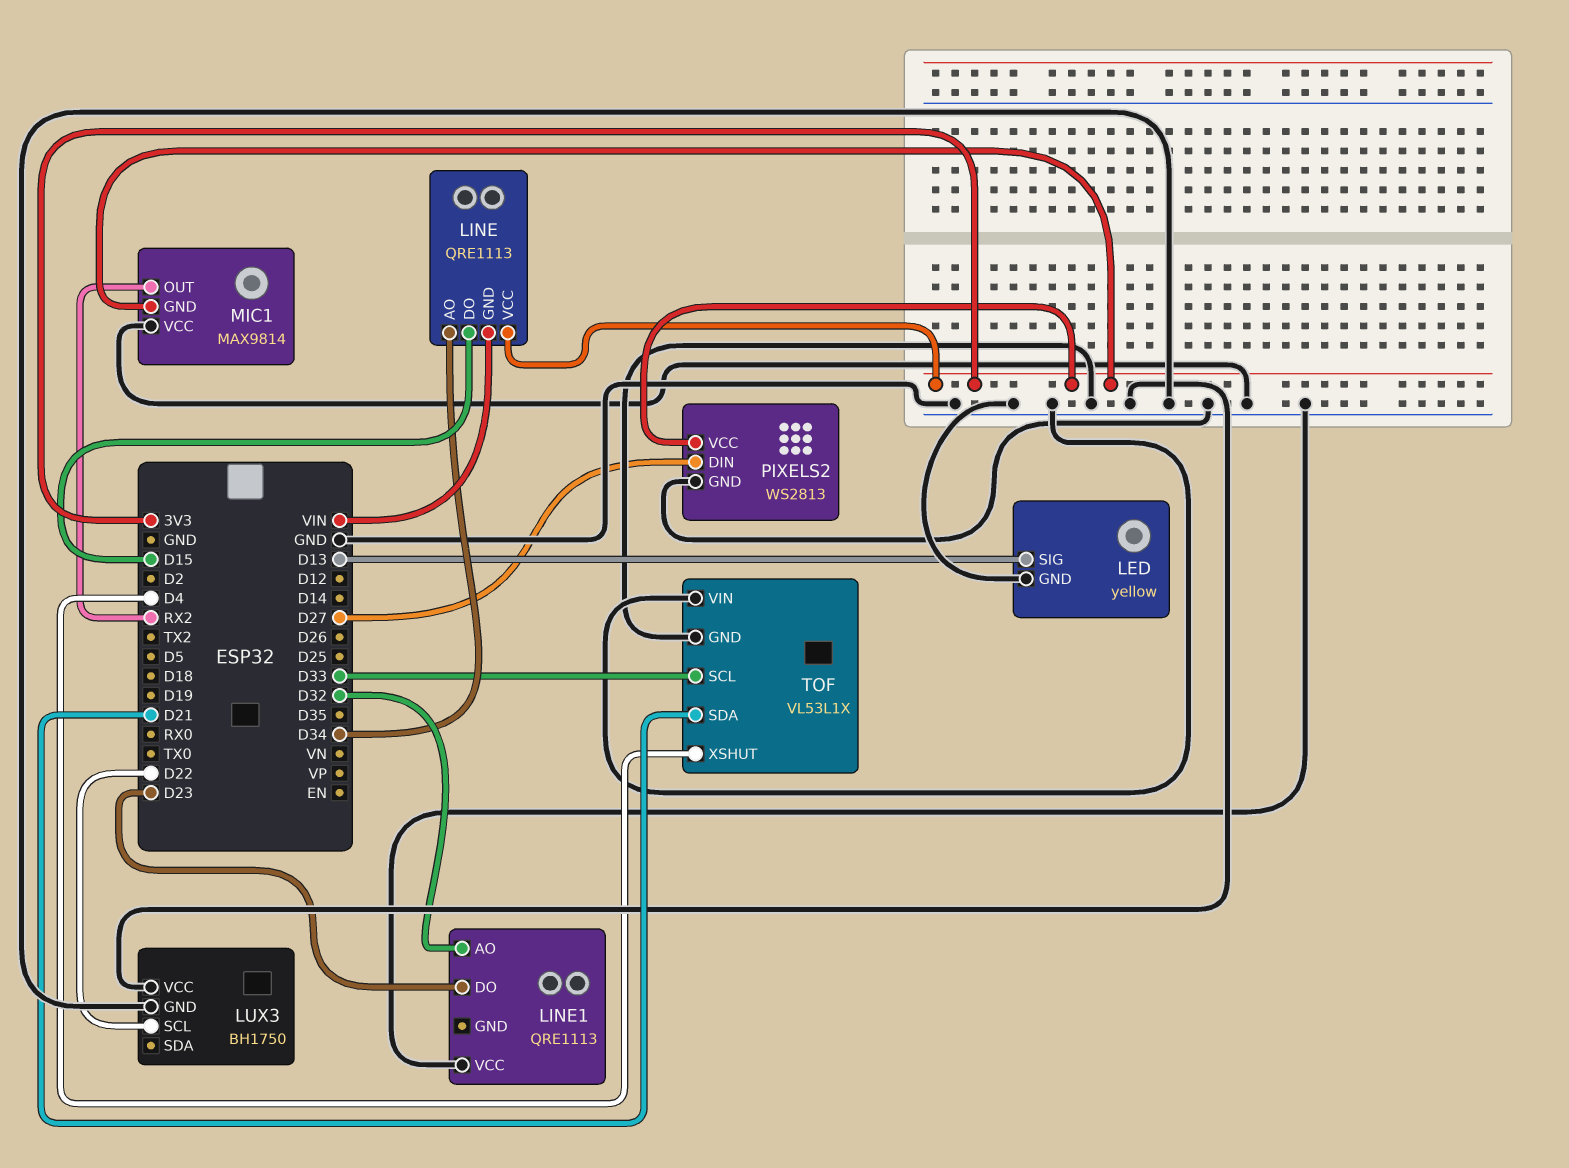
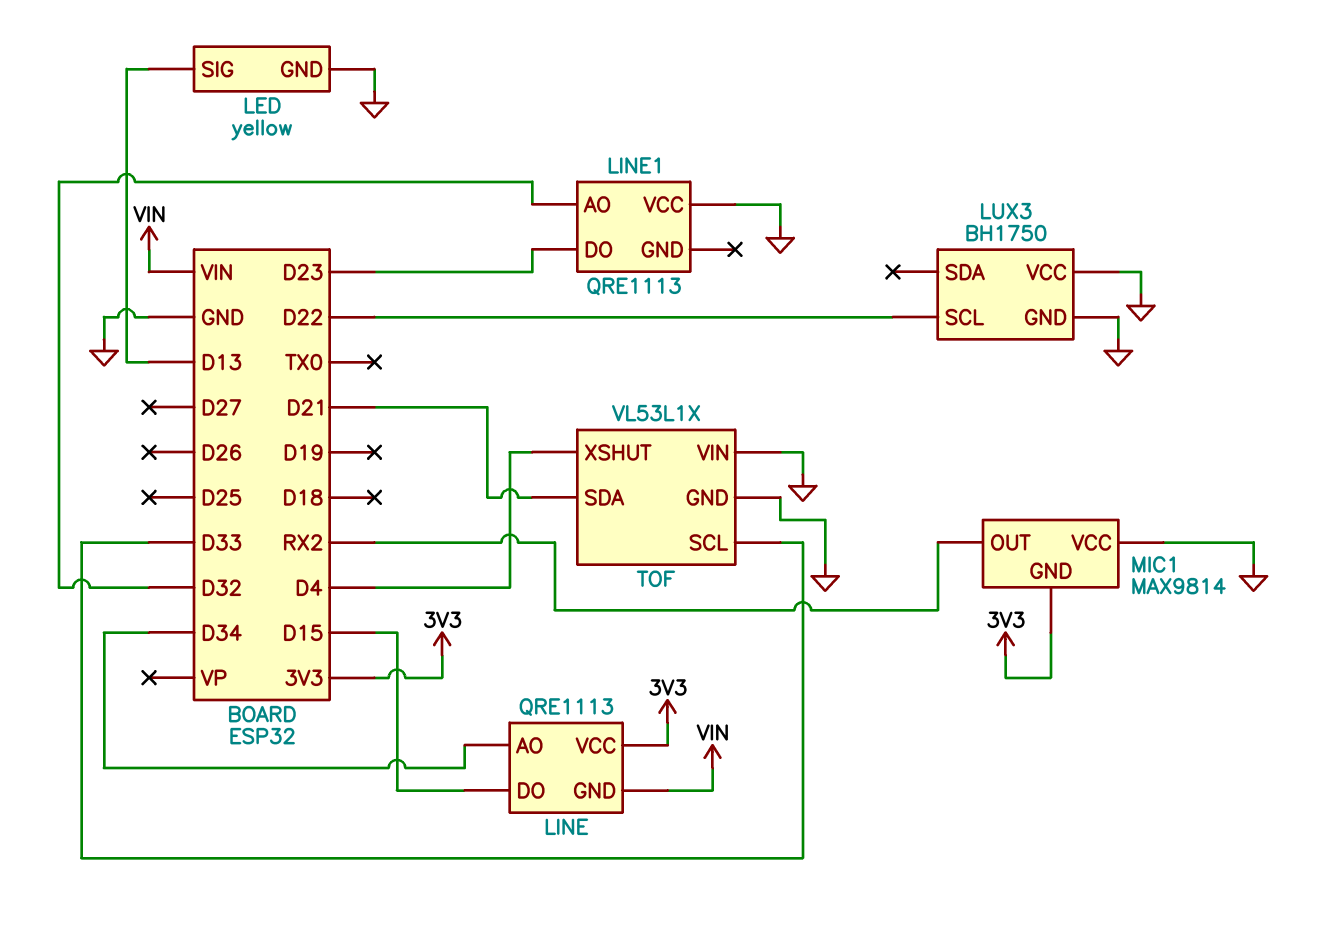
PIXELS2: WS2813 -> none
PIXELS2 pin DIN: D27 -> none
PIXELS2 pin GND: GND -> none
PIXELS2 pin VCC: 3V3 -> none

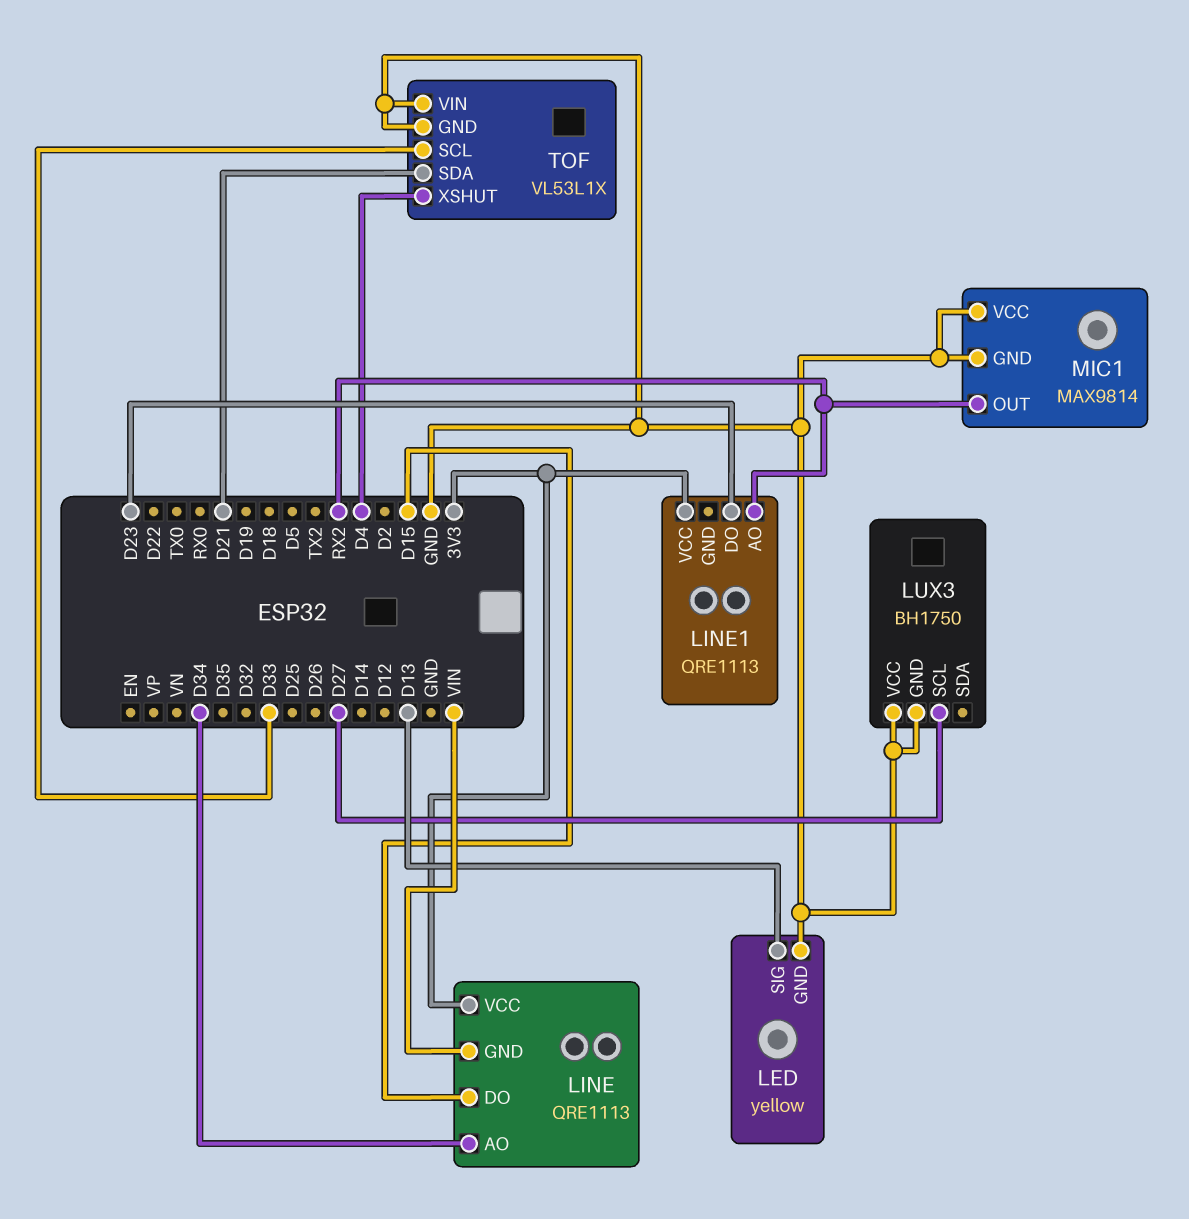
LINE1 pin AO: D32 -> RX2
LINE1 pin VCC: GND -> 3V3
LUX3 pin SCL: D22 -> D27
MIC1 pin GND: 3V3 -> GND

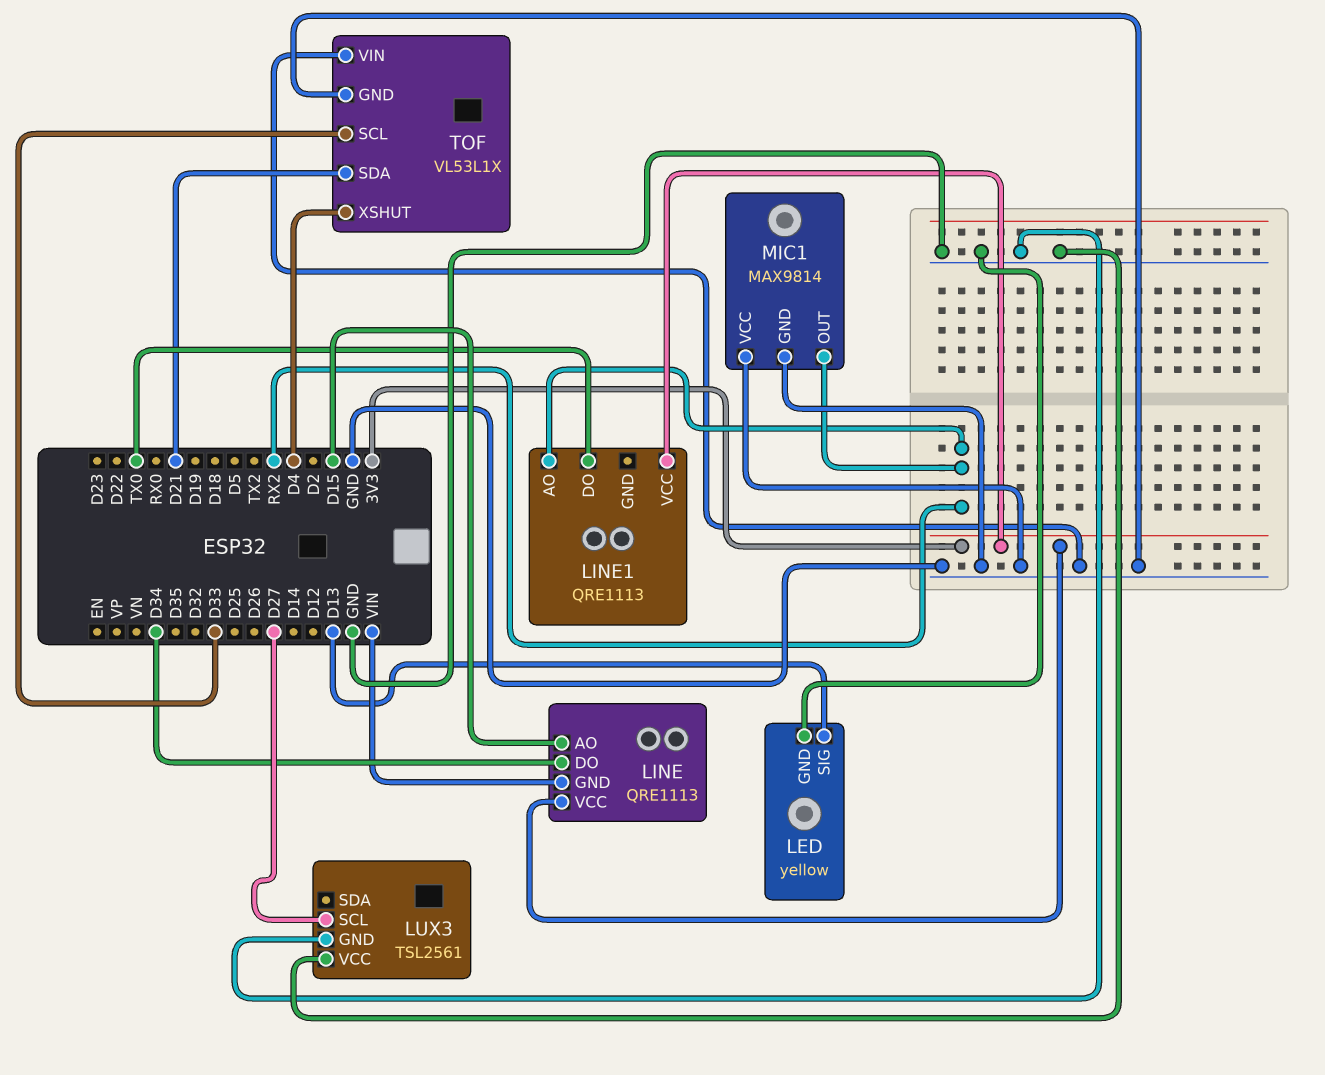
LINE pin AO: D34 -> D15
LINE pin DO: D15 -> D34
LINE1 pin DO: D23 -> TX0
LUX3: BH1750 -> TSL2561

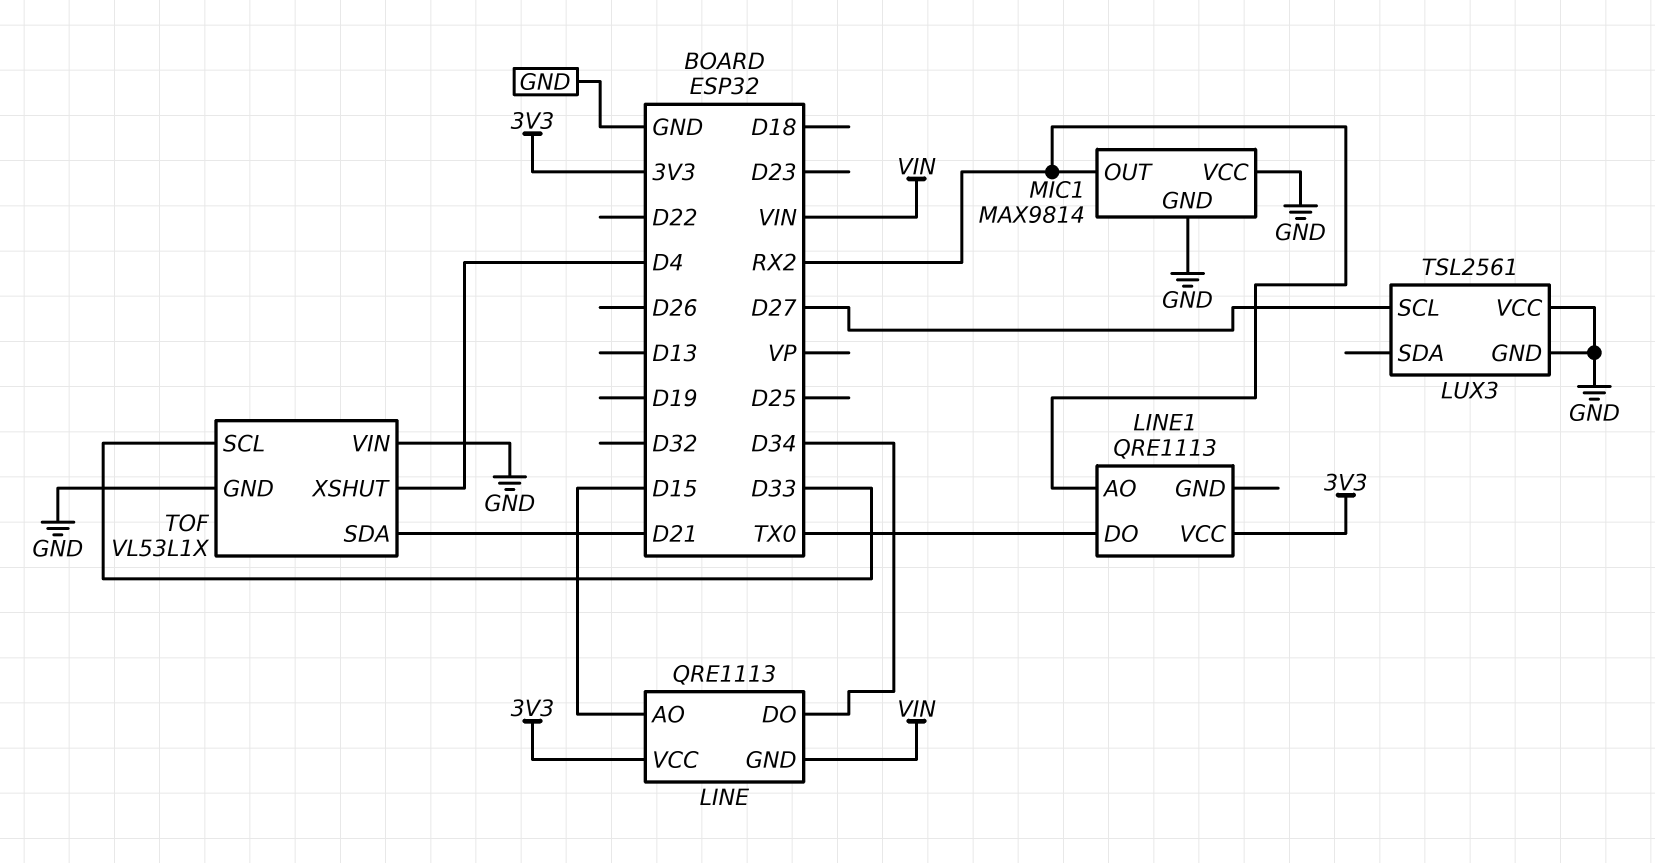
LED: yellow -> none
LED pin GND: GND -> none
LED pin SIG: D13 -> none

